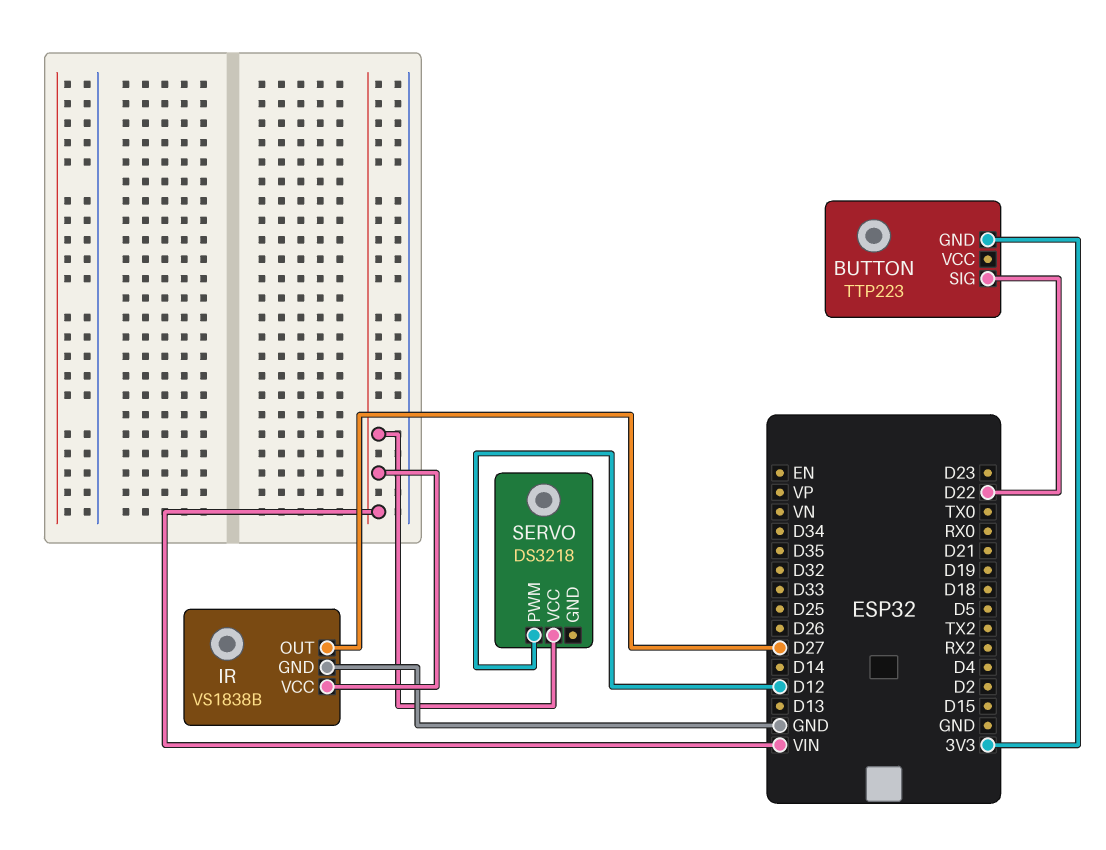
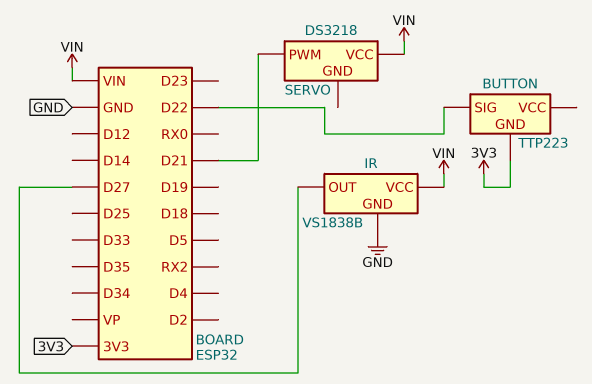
SERVO pin PWM: D12 -> D21

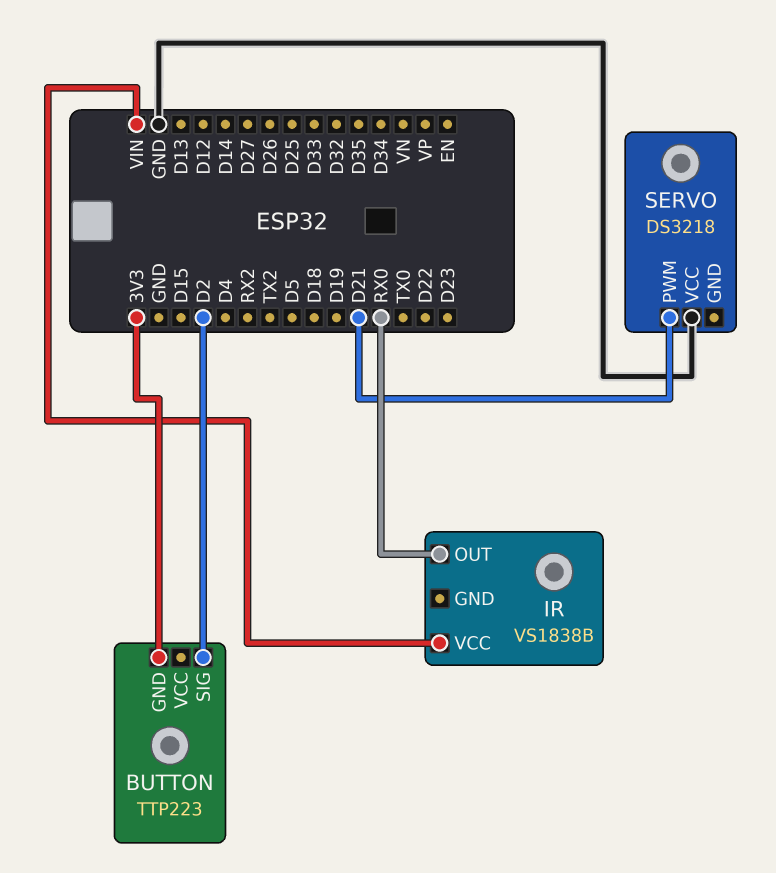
BUTTON pin SIG: D22 -> D2
IR pin GND: GND -> none
IR pin OUT: D27 -> RX0
SERVO pin VCC: VIN -> GND

